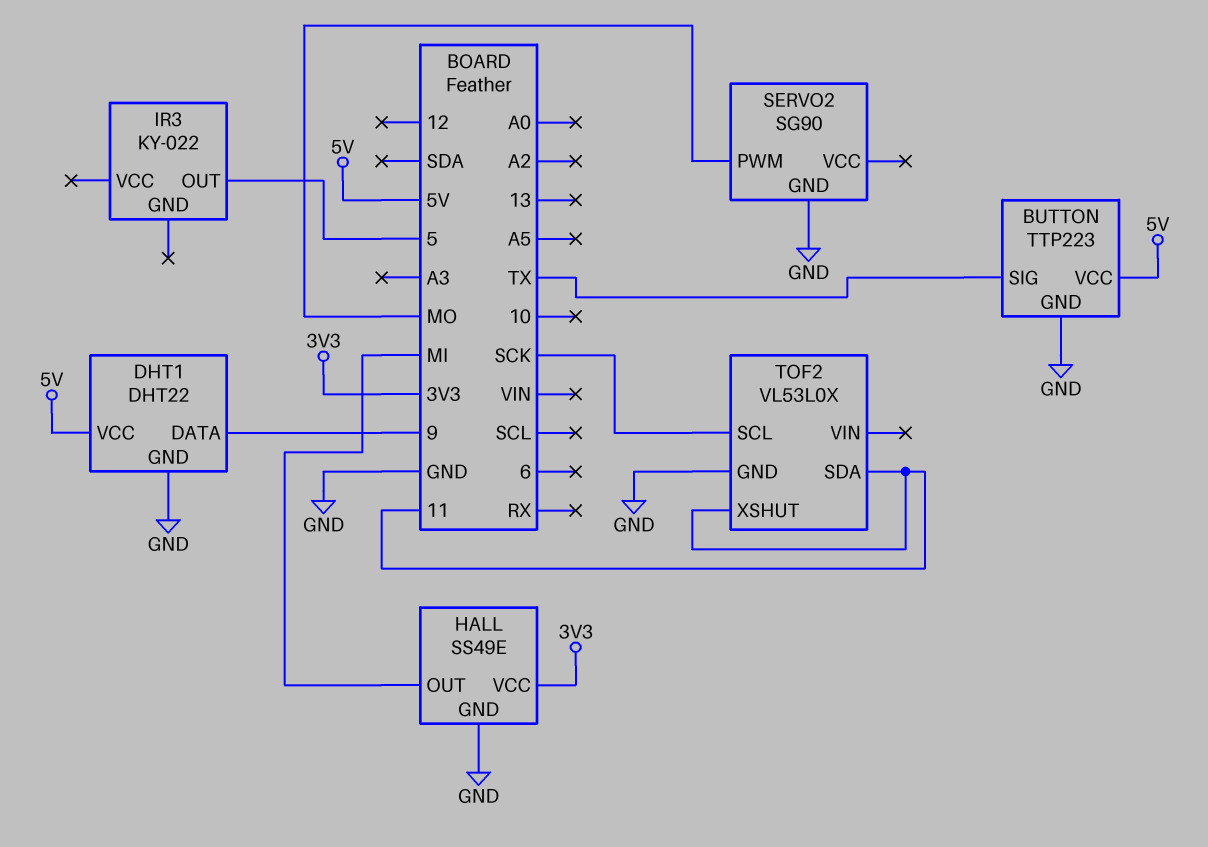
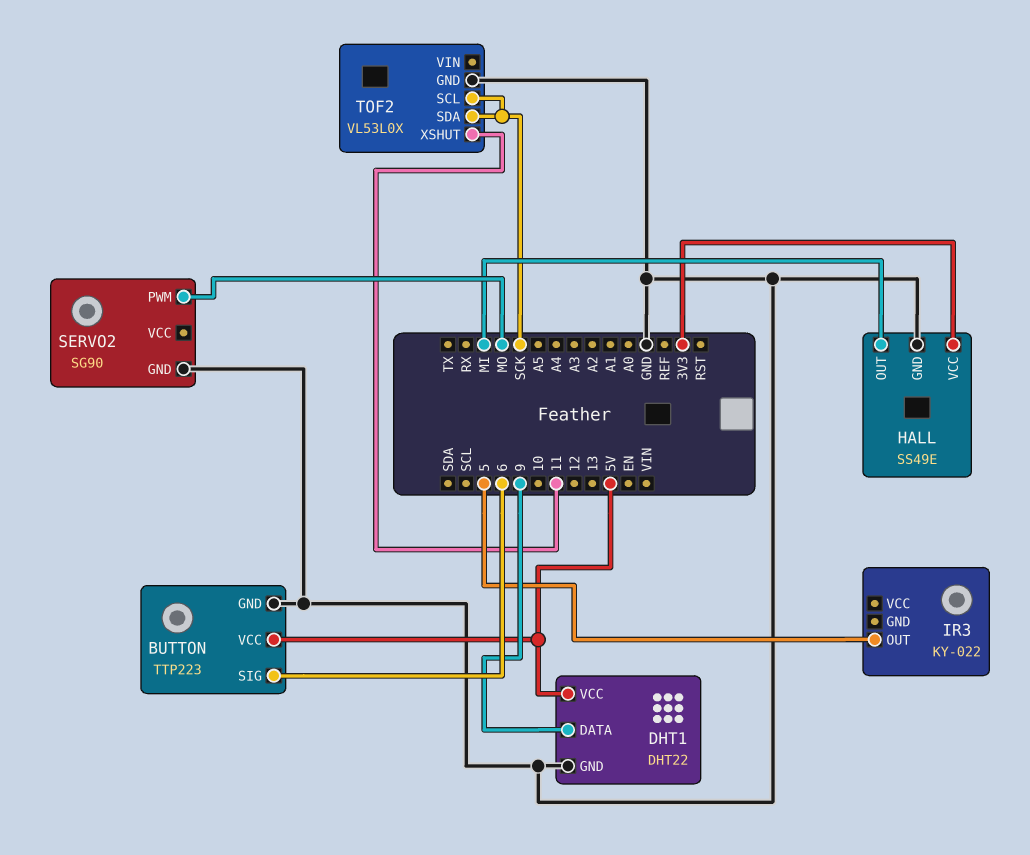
BUTTON pin SIG: TX -> 6
TOF2 pin SDA: 11 -> SCK

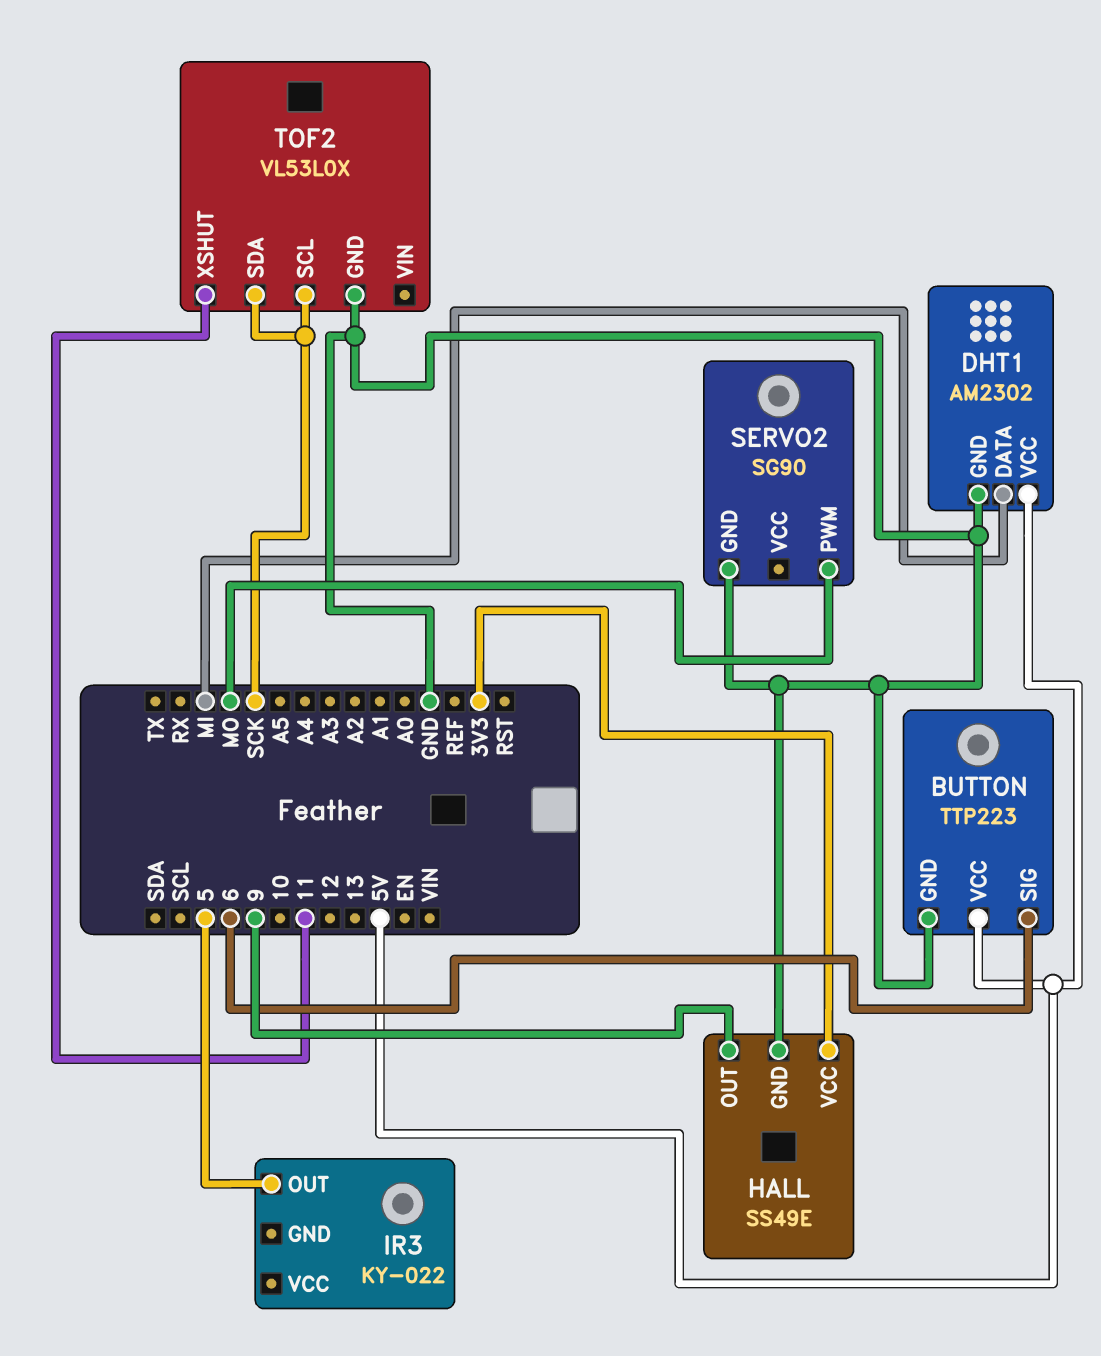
DHT1: DHT22 -> AM2302
DHT1 pin DATA: 9 -> MI
HALL pin OUT: MI -> 9

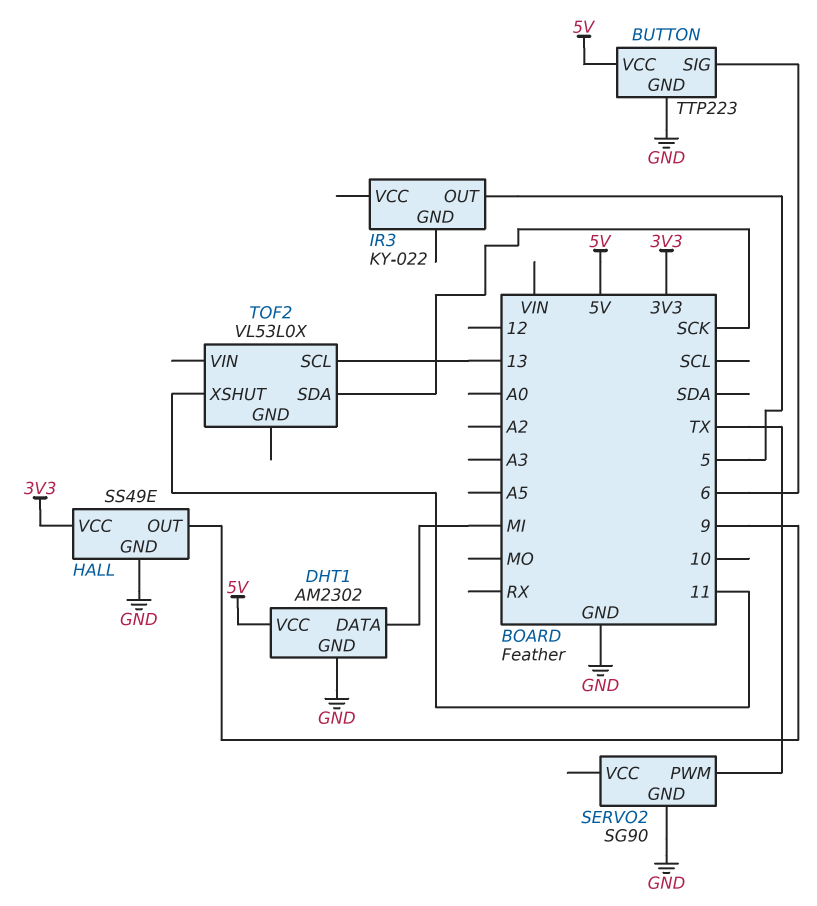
SERVO2 pin PWM: MO -> TX
TOF2 pin GND: GND -> none
TOF2 pin SCL: SCK -> 13

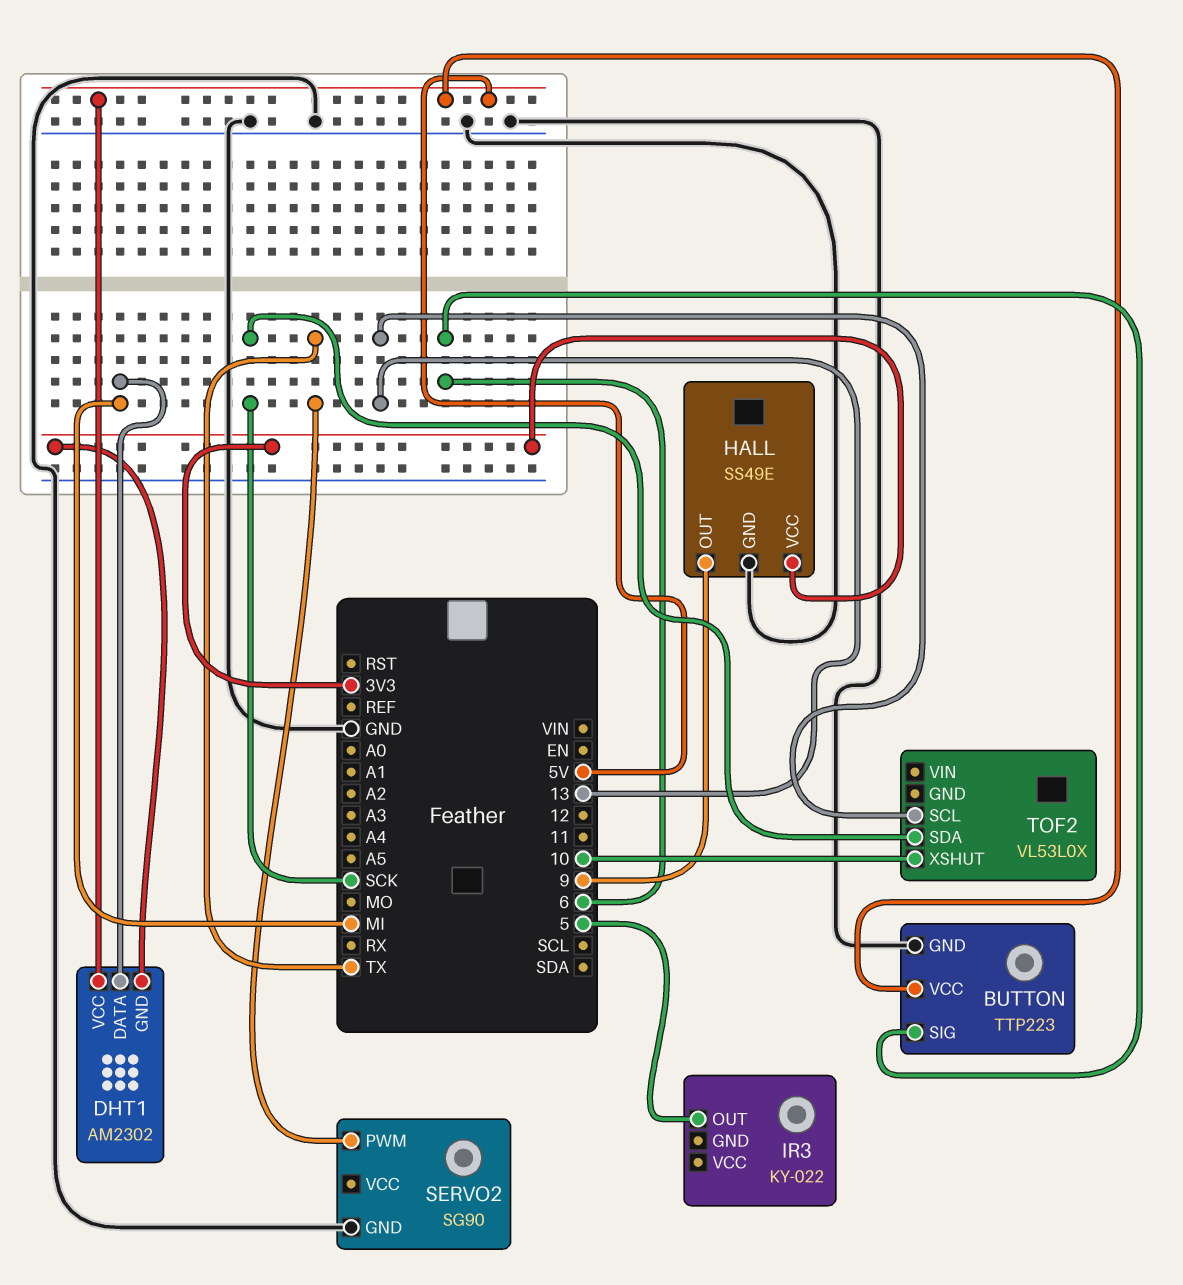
DHT1 pin GND: GND -> 3V3
TOF2 pin XSHUT: 11 -> 10

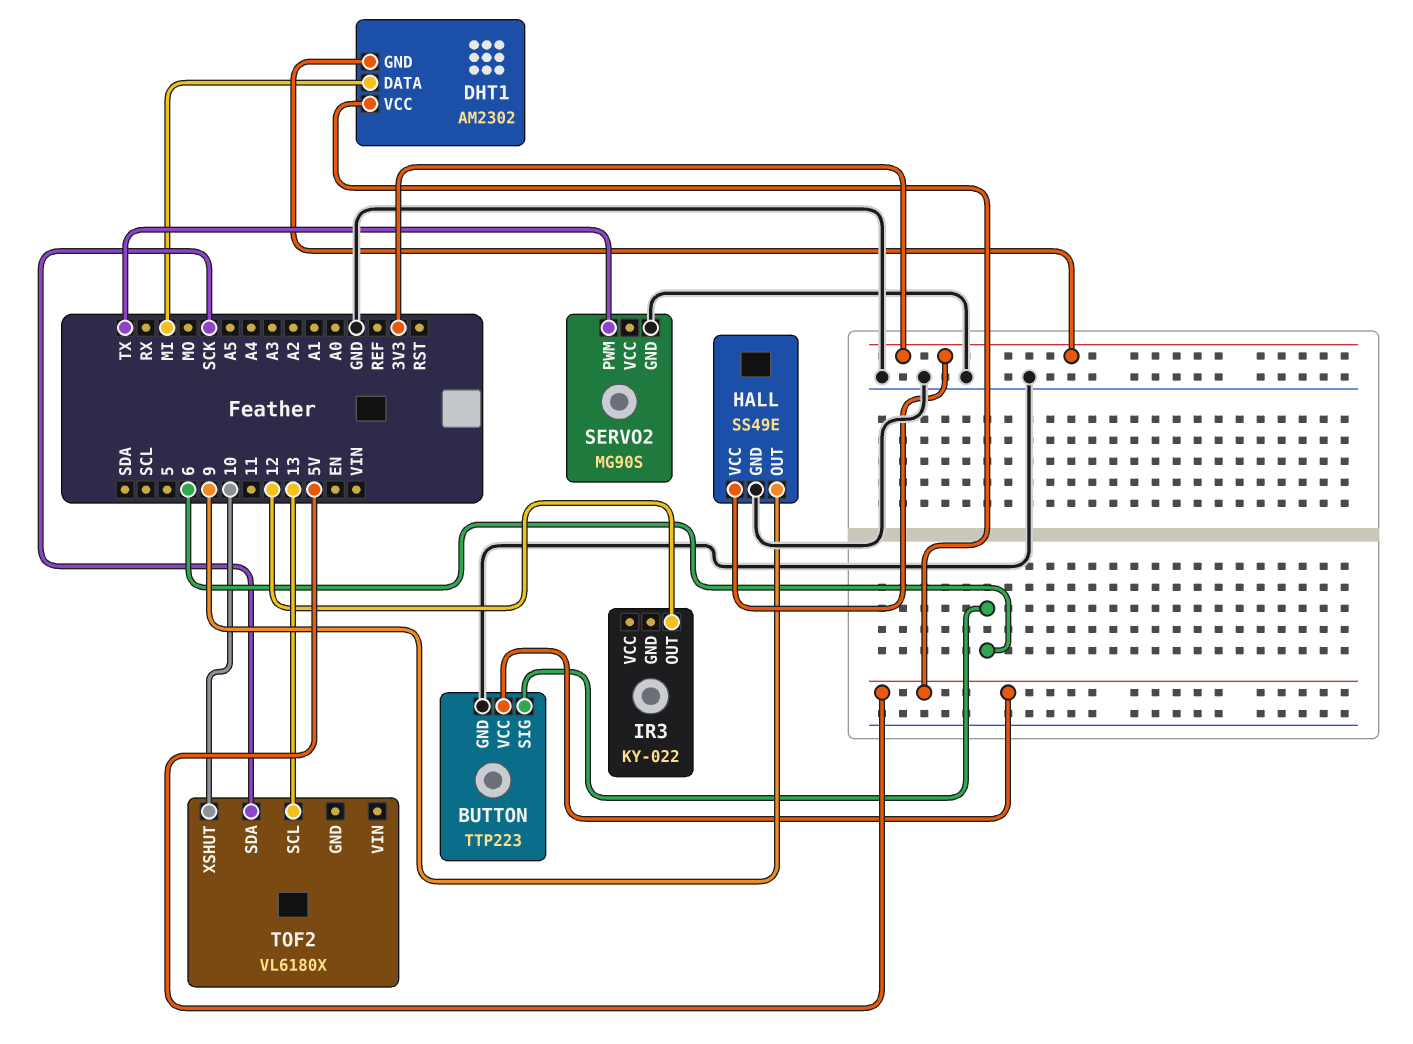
IR3 pin OUT: 5 -> 12
SERVO2: SG90 -> MG90S
TOF2: VL53L0X -> VL6180X

